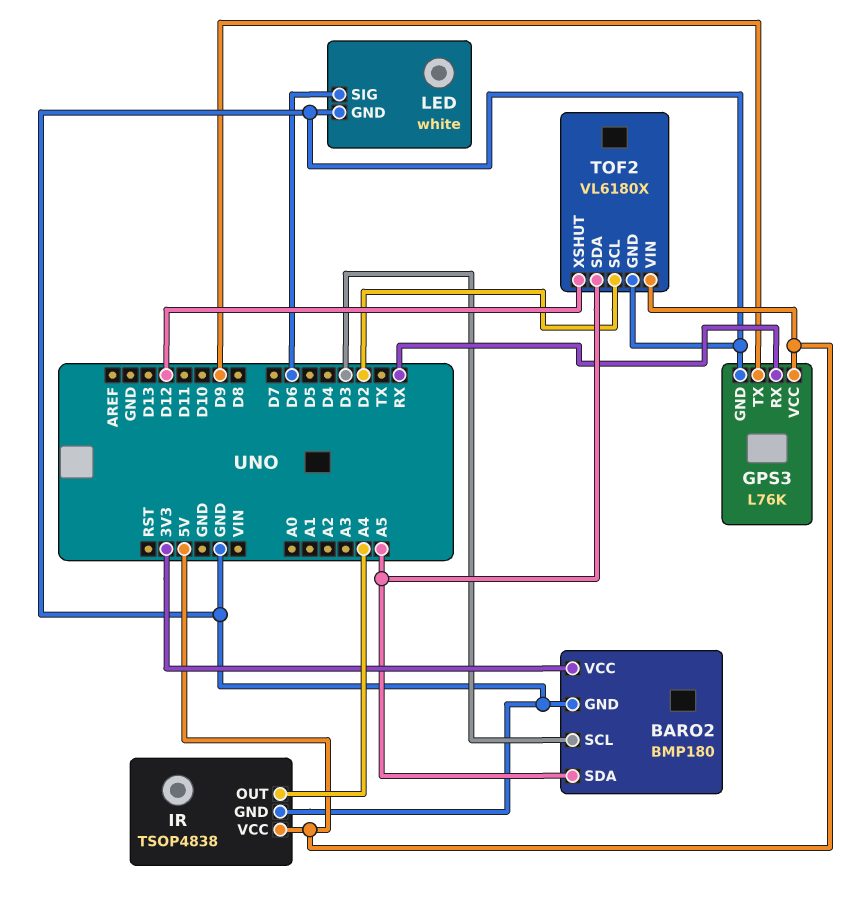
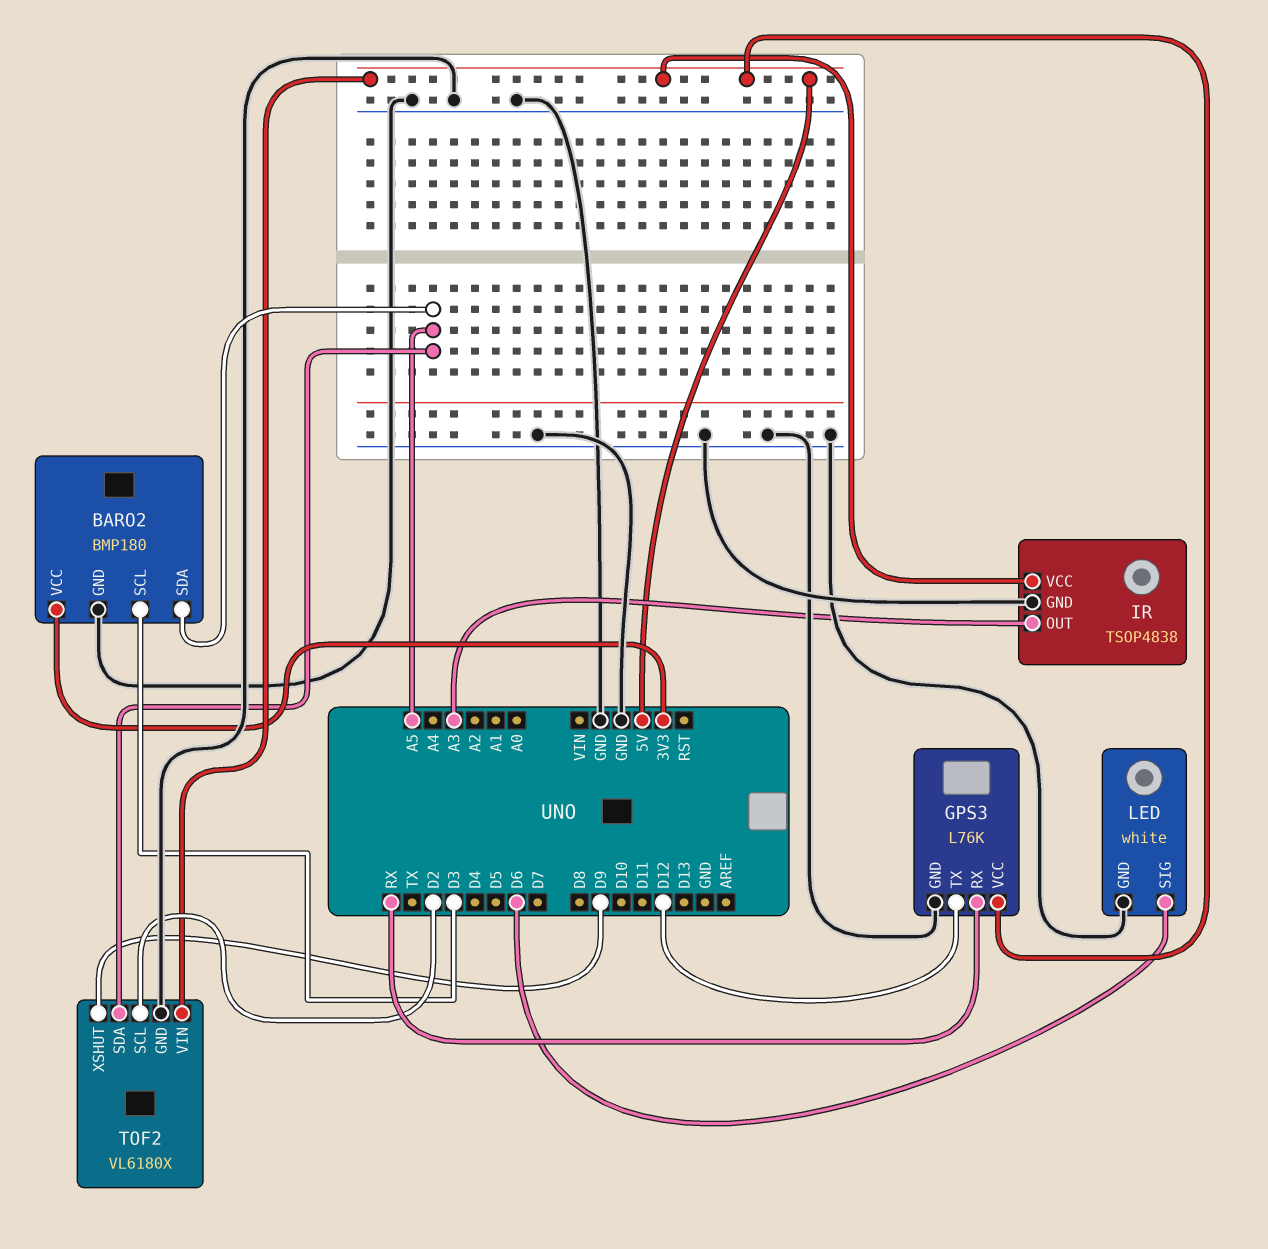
GPS3 pin TX: D9 -> D12
IR pin OUT: A4 -> A3
TOF2 pin XSHUT: D12 -> D9

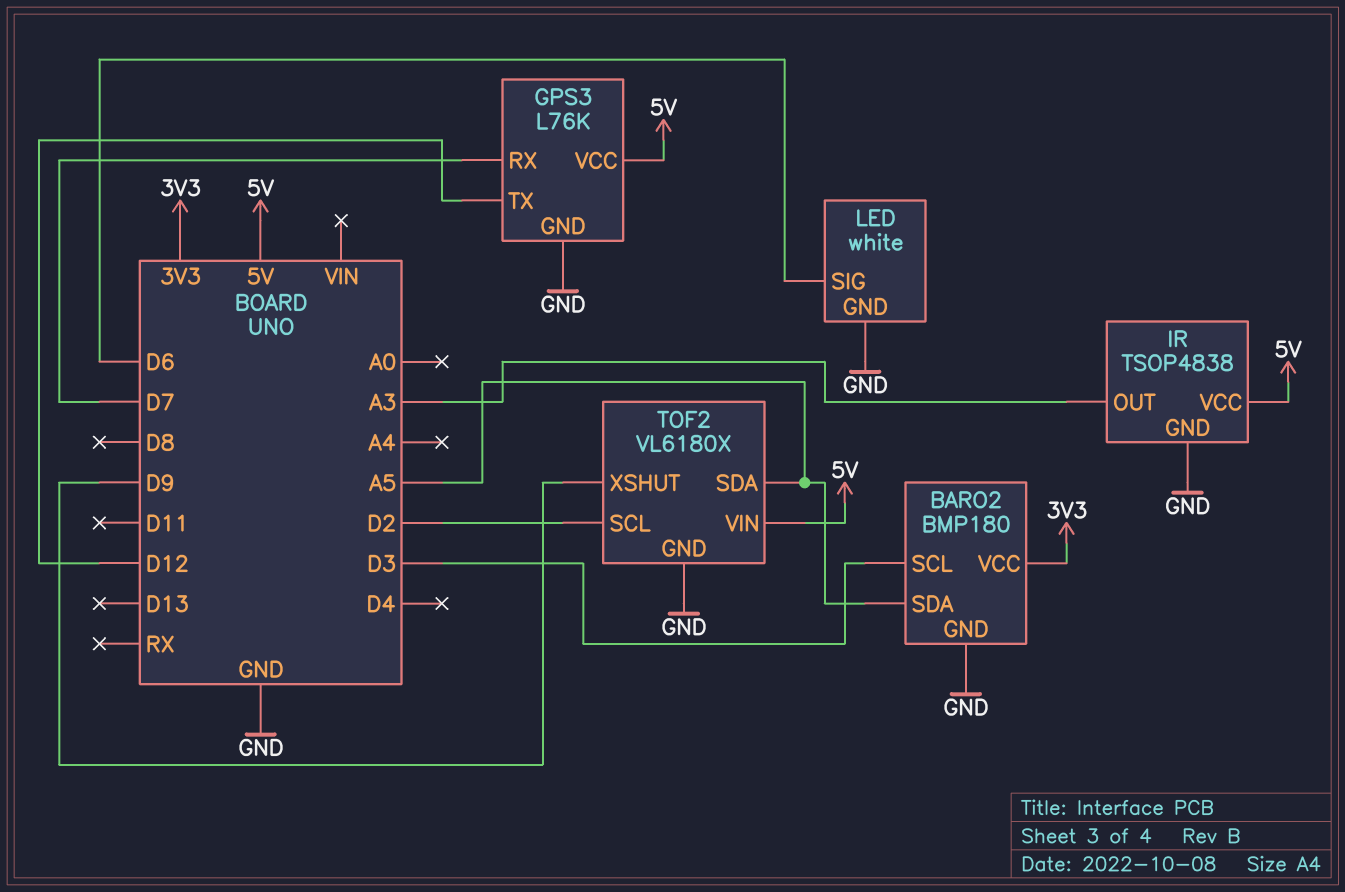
GPS3 pin RX: RX -> D7

